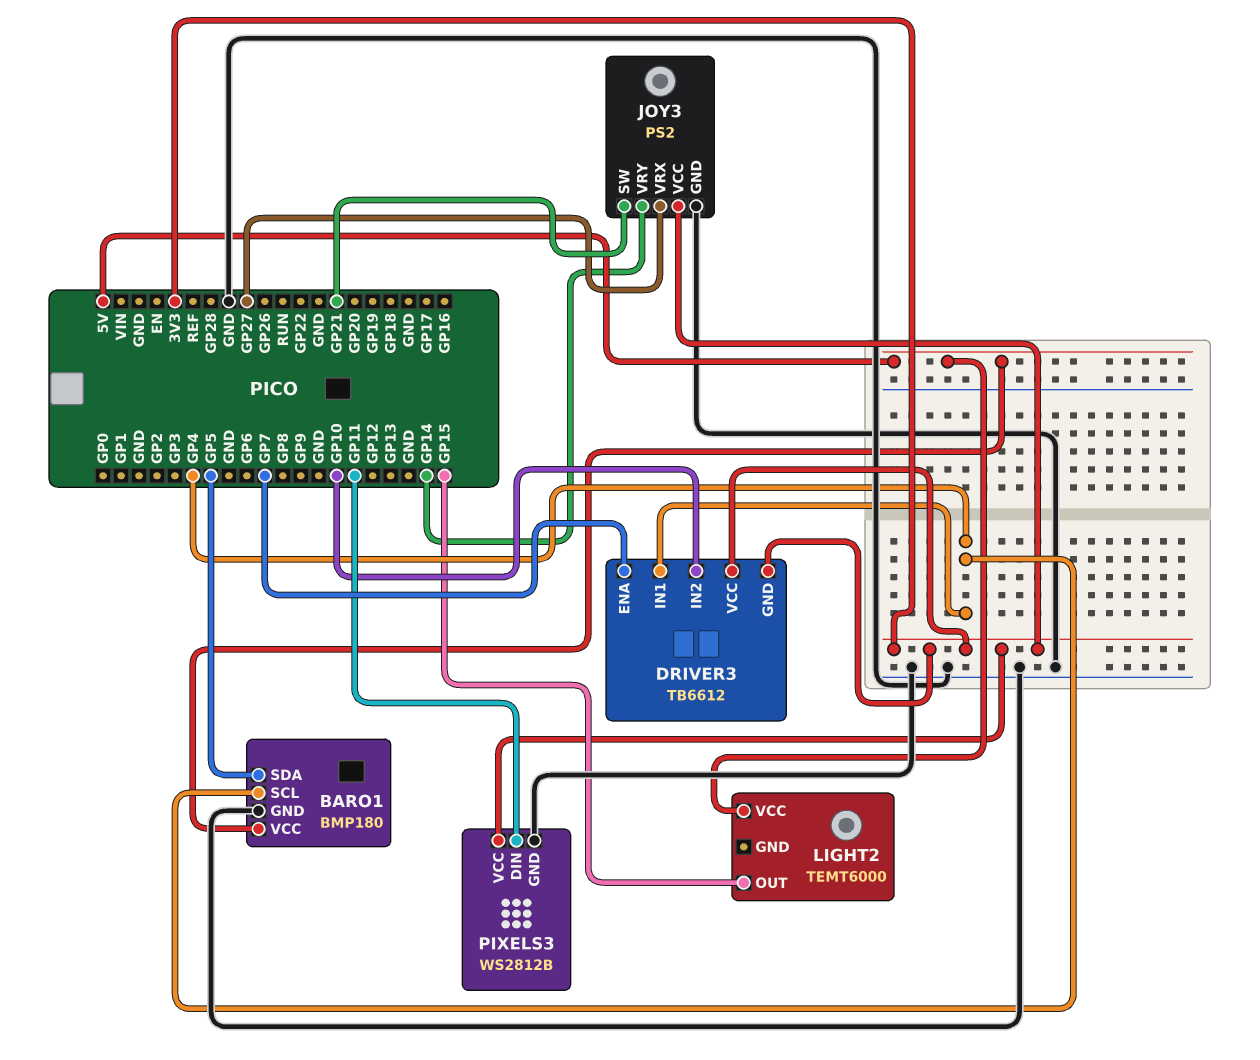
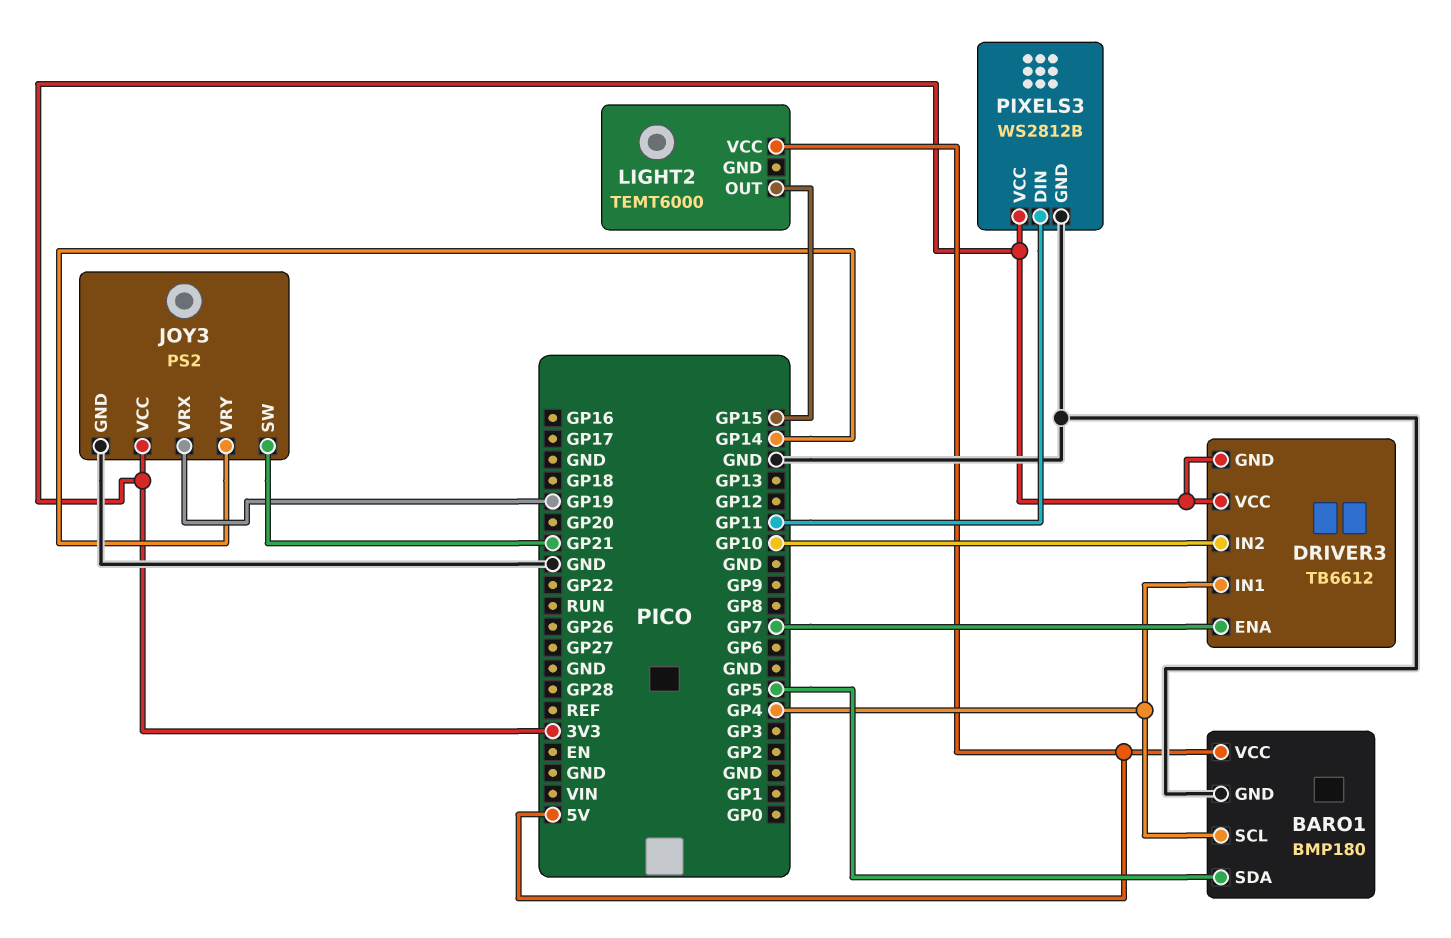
JOY3 pin VRX: GP27 -> GP19

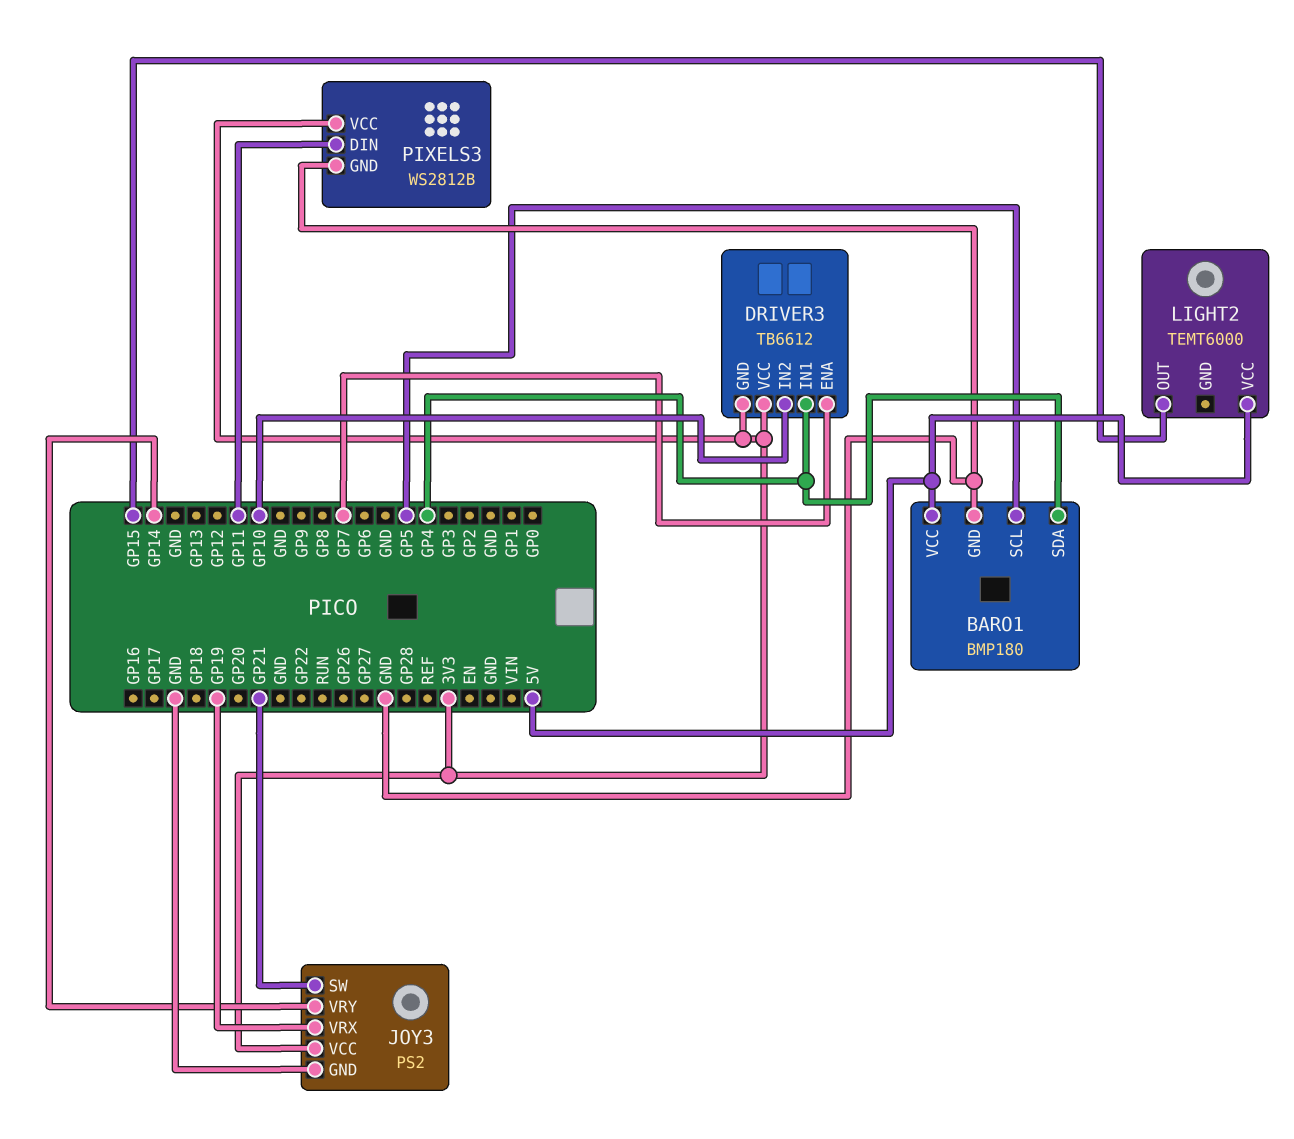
BARO1 pin SCL: GP4 -> GP5
BARO1 pin SDA: GP5 -> GP4

